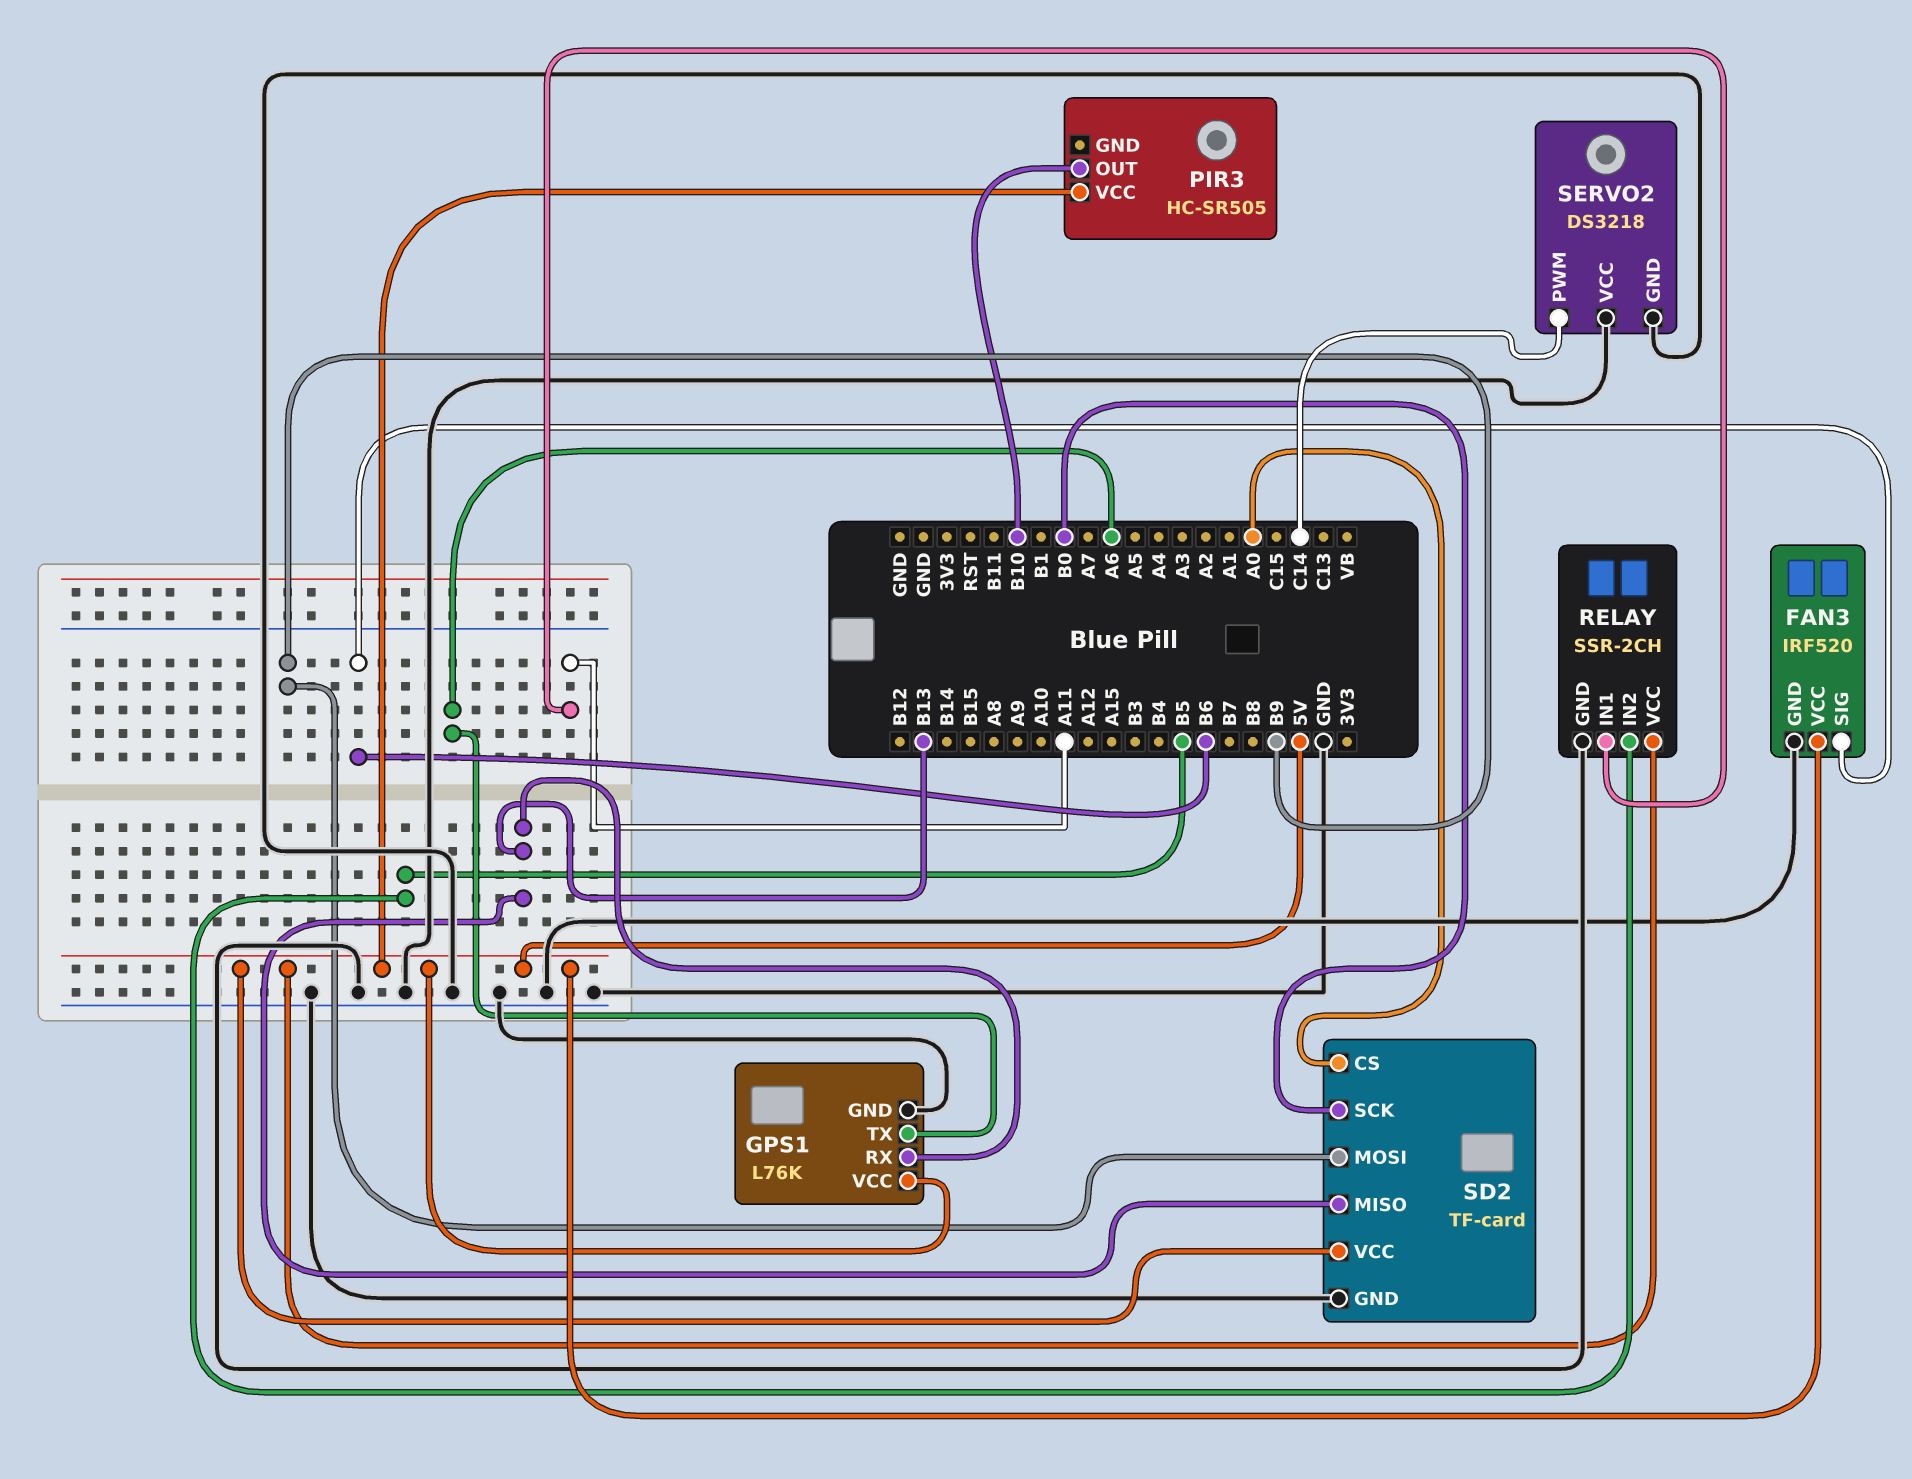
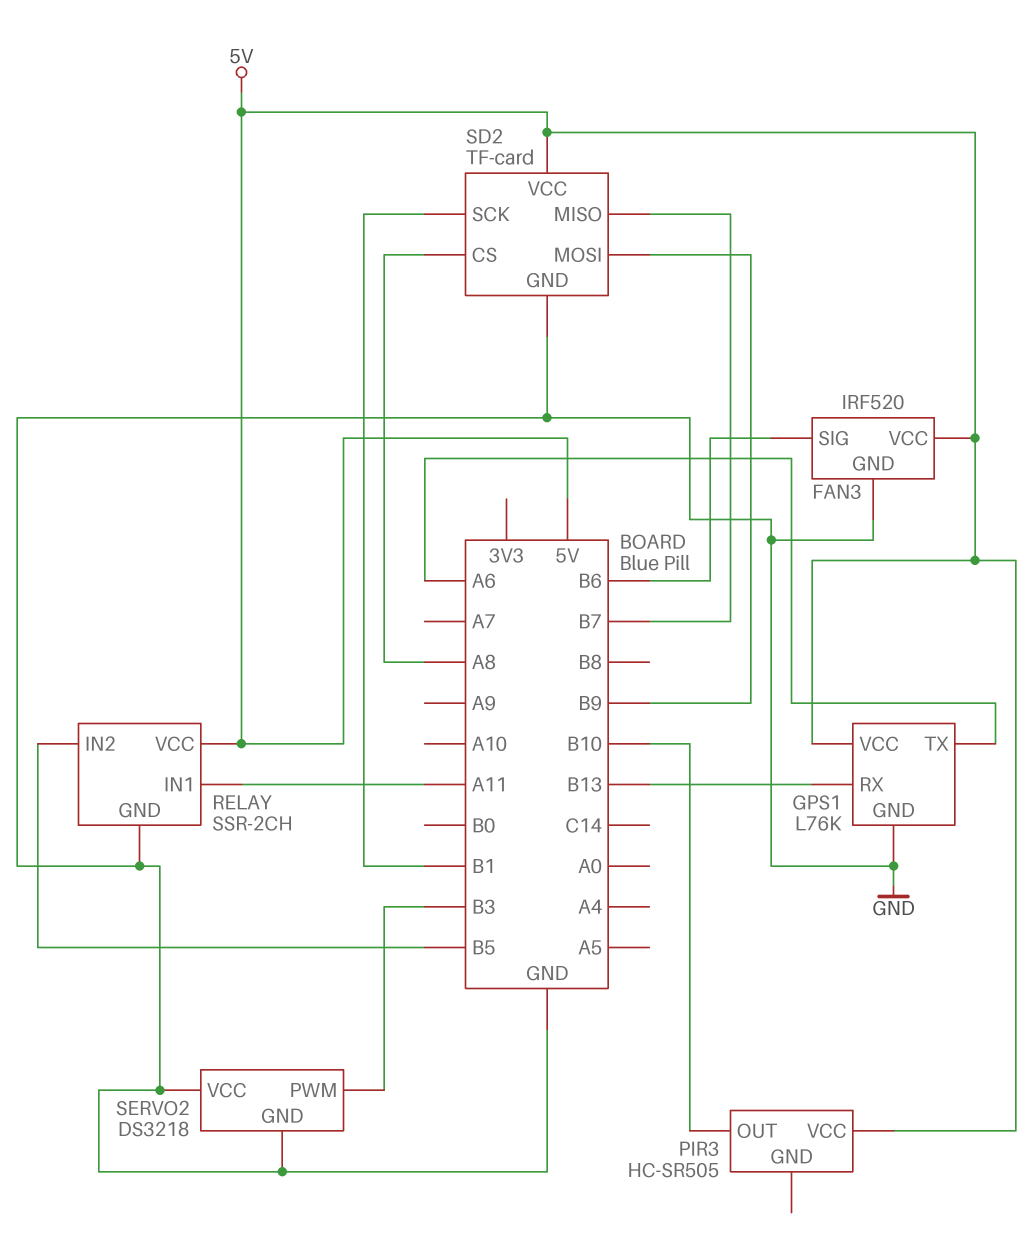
SD2 pin CS: A0 -> A8
SD2 pin MISO: B13 -> B7
SD2 pin SCK: B0 -> B1
SERVO2 pin PWM: C14 -> B3

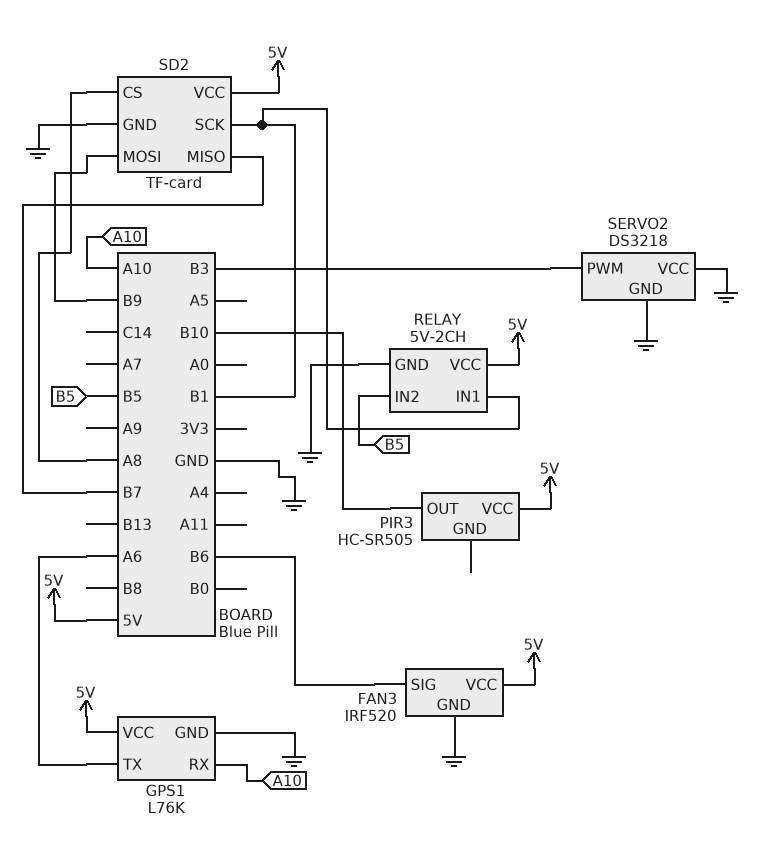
GPS1 pin RX: B13 -> A10
RELAY: SSR-2CH -> 5V-2CH
RELAY pin IN1: A11 -> B1

